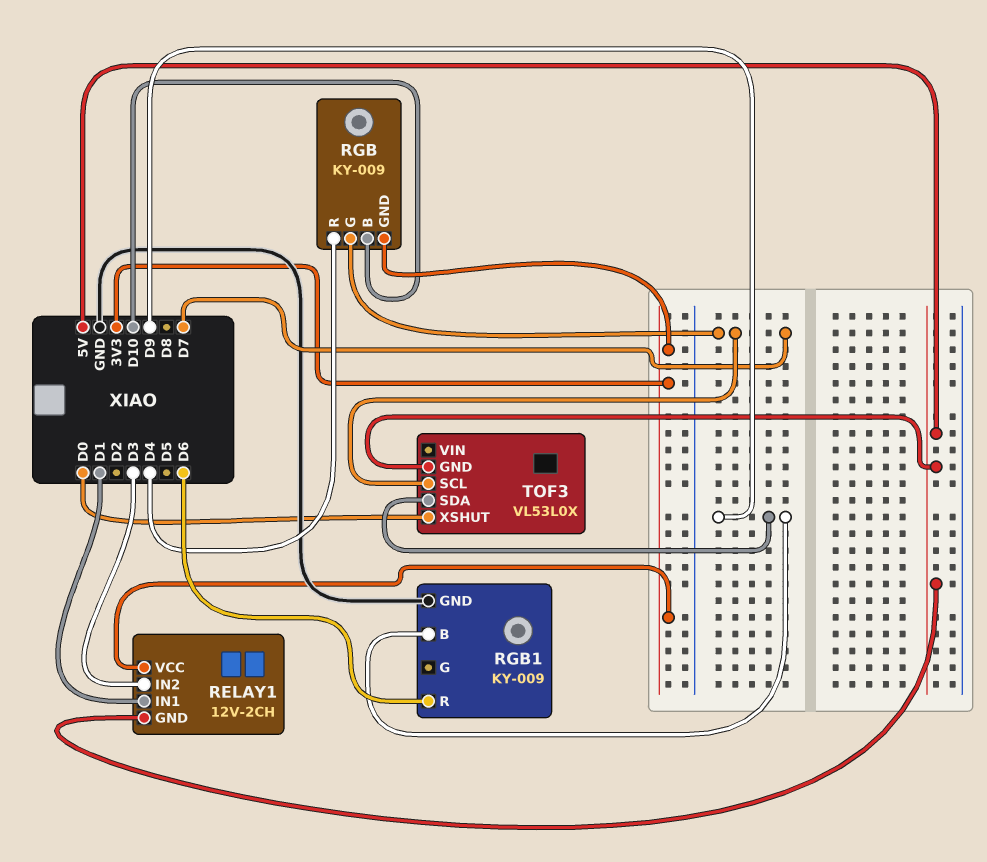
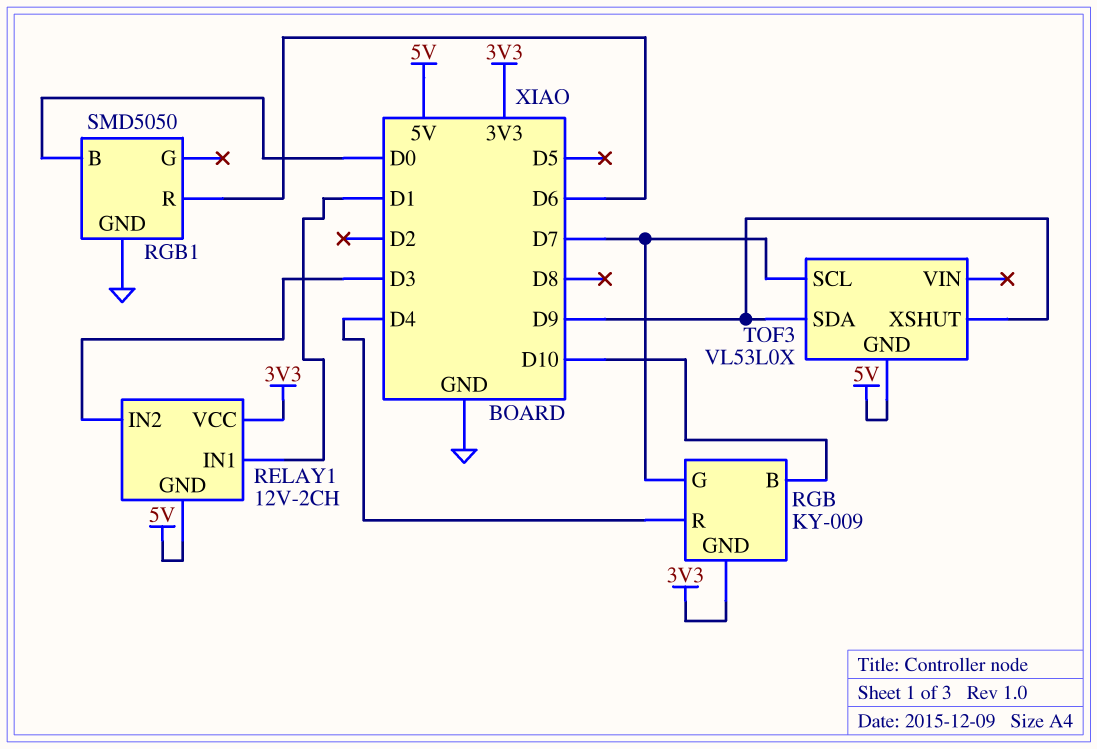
RGB1: KY-009 -> SMD5050
RGB1 pin B: D9 -> D0
TOF3 pin XSHUT: D0 -> D9

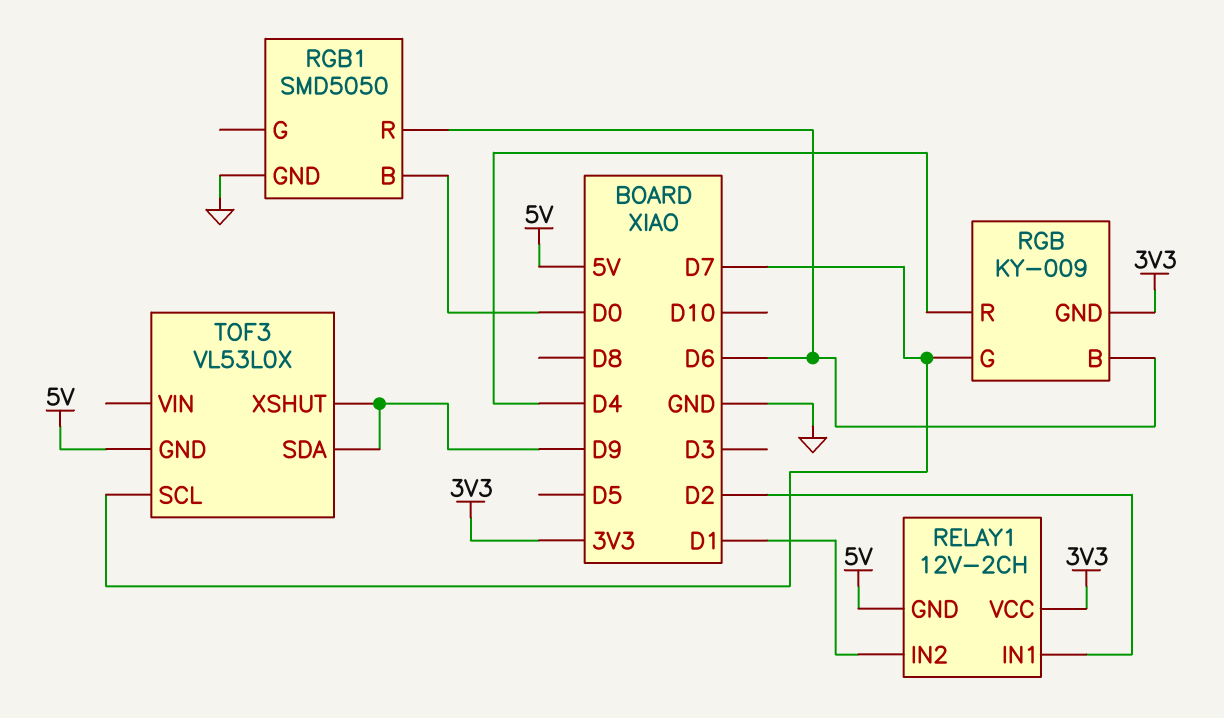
RELAY1 pin IN1: D1 -> D2
RELAY1 pin IN2: D3 -> D1
RGB pin B: D10 -> D6

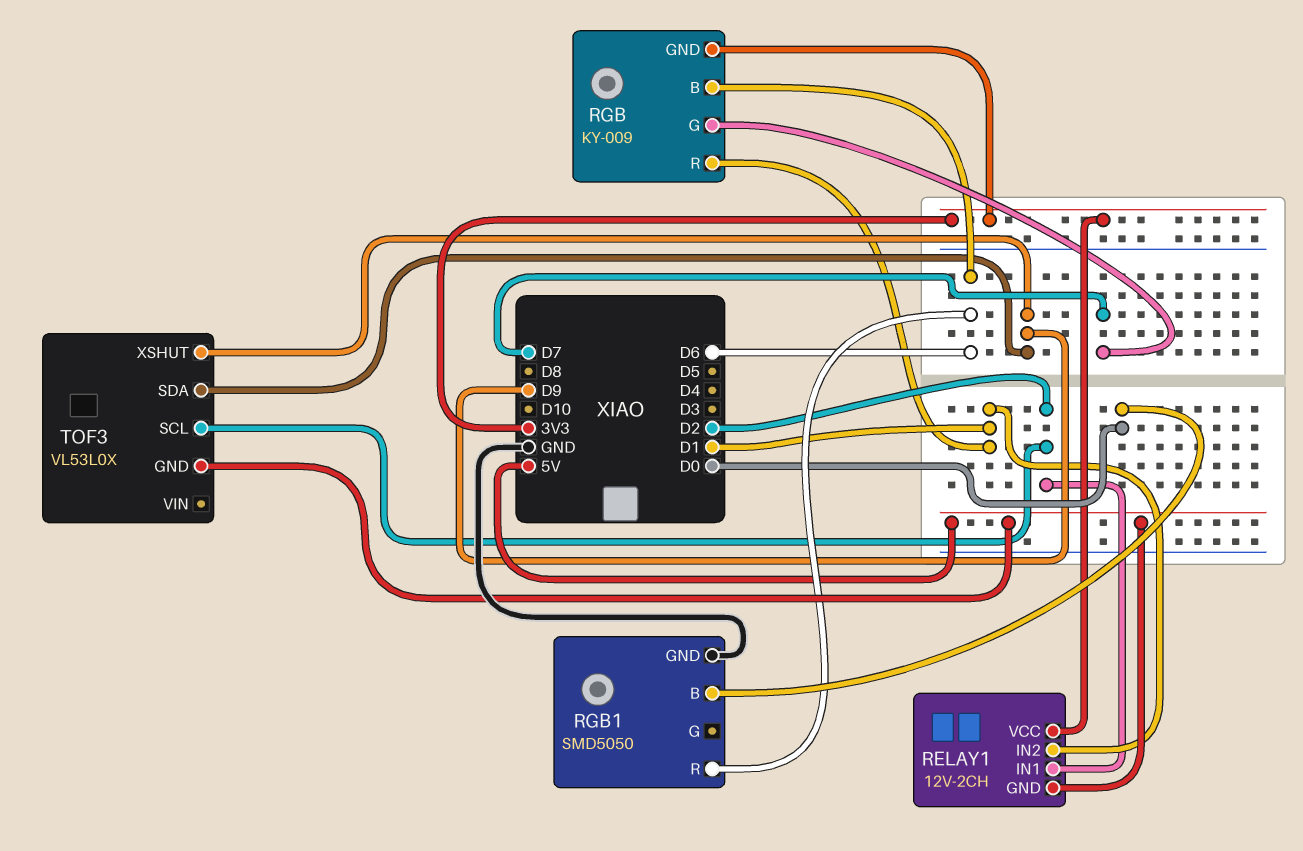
RGB pin R: D4 -> D1
TOF3 pin SCL: D7 -> D2

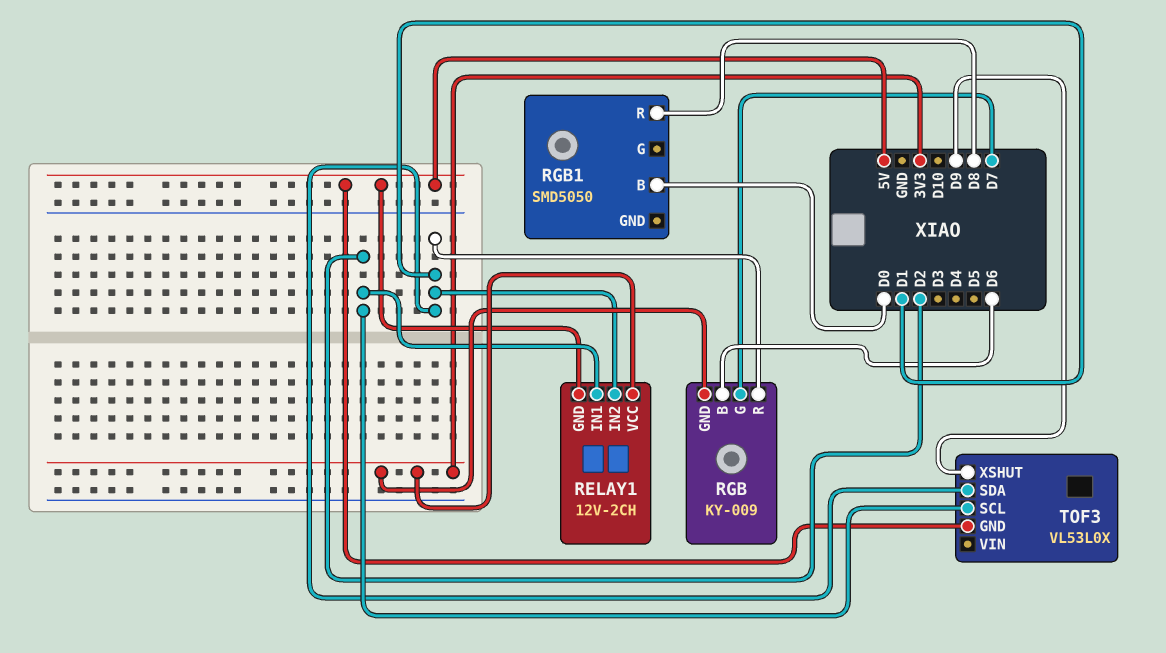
RGB1 pin GND: GND -> none
RGB1 pin R: D6 -> D8
TOF3 pin SDA: D9 -> D1

